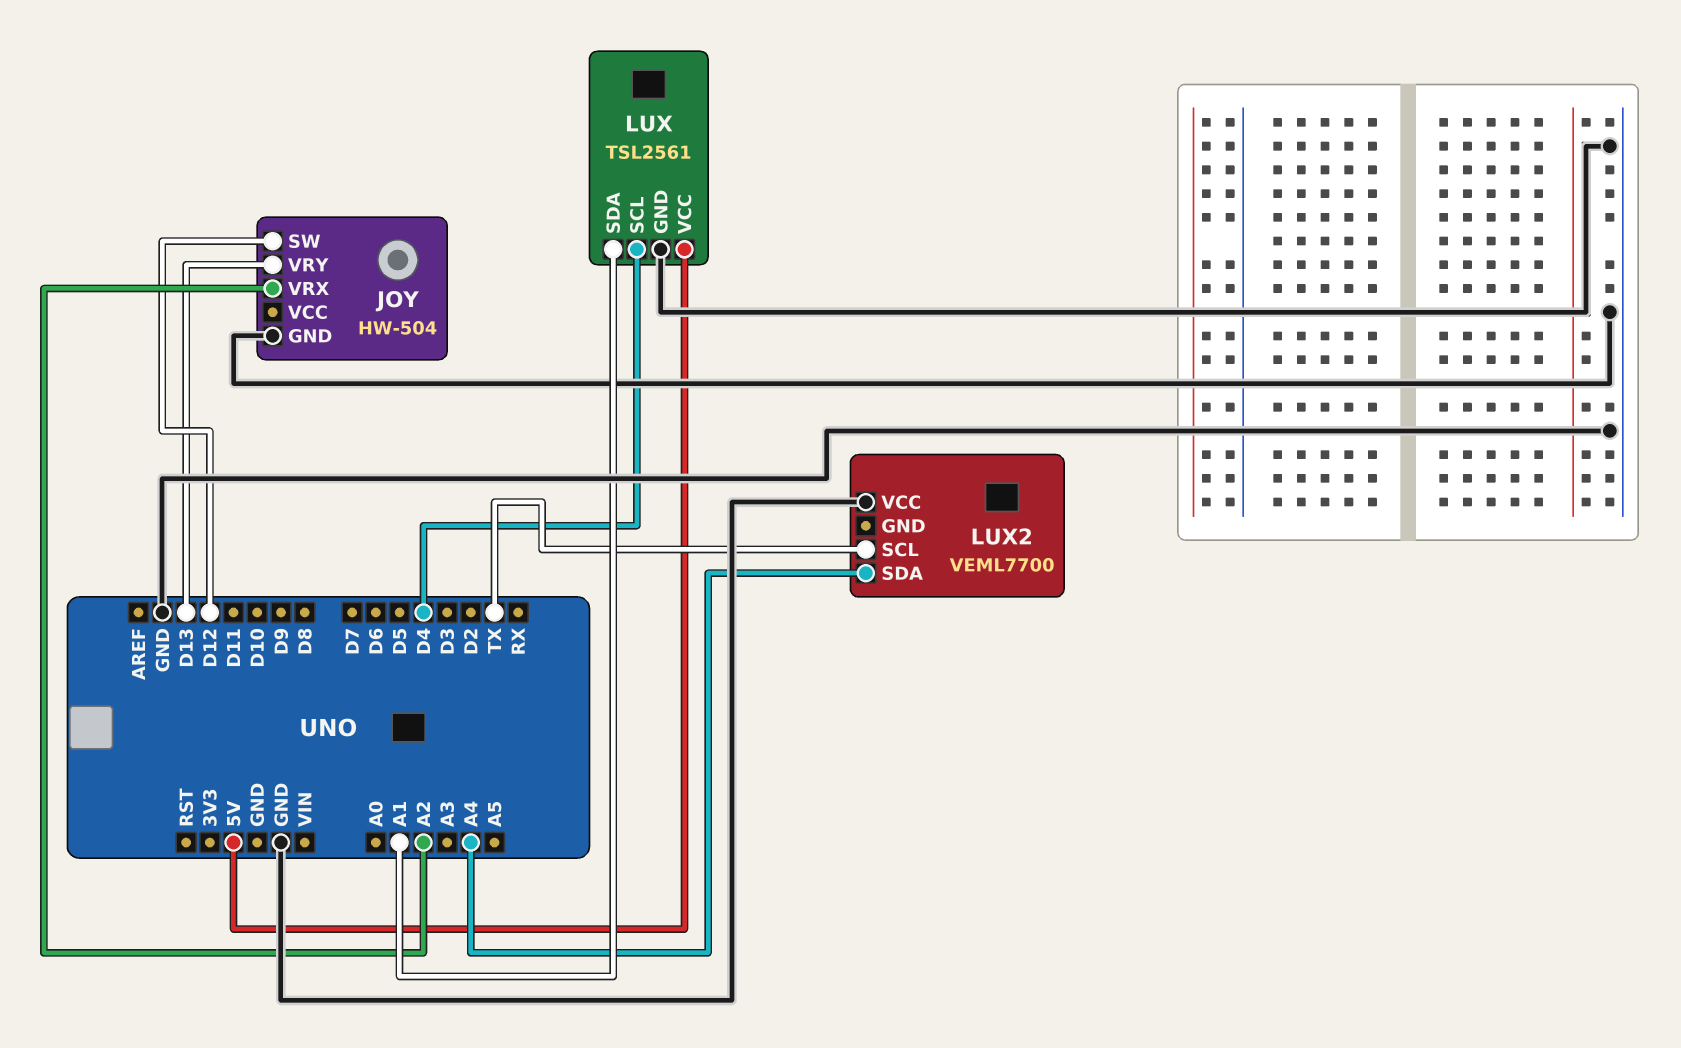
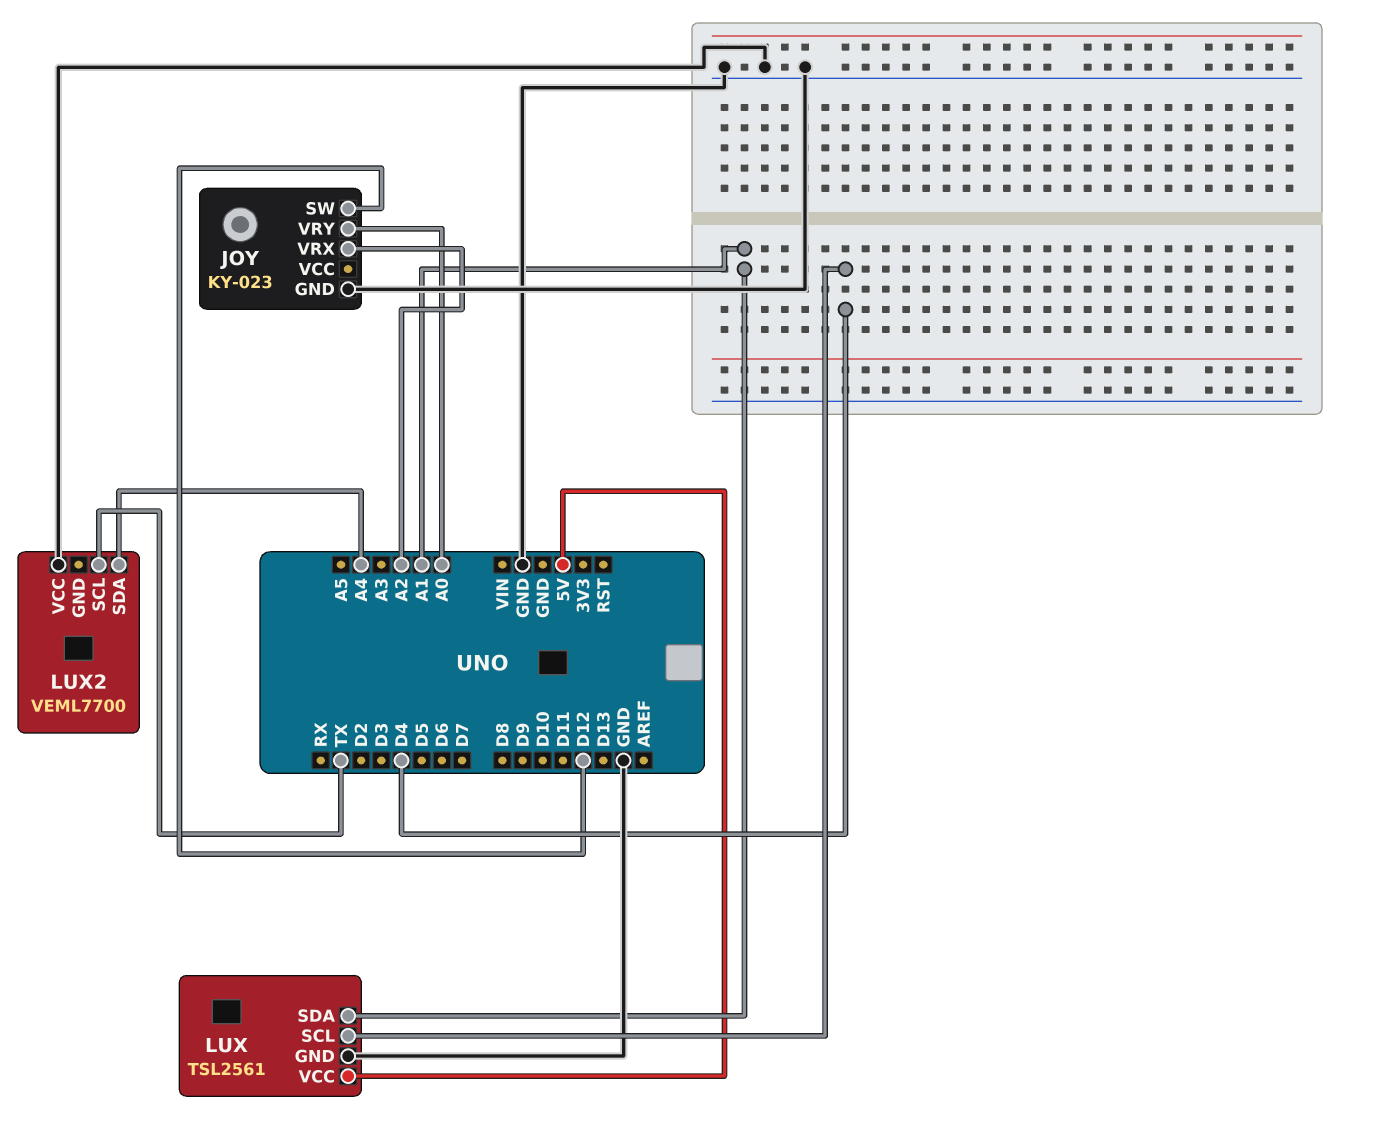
JOY: HW-504 -> KY-023
JOY pin VRY: D13 -> A0

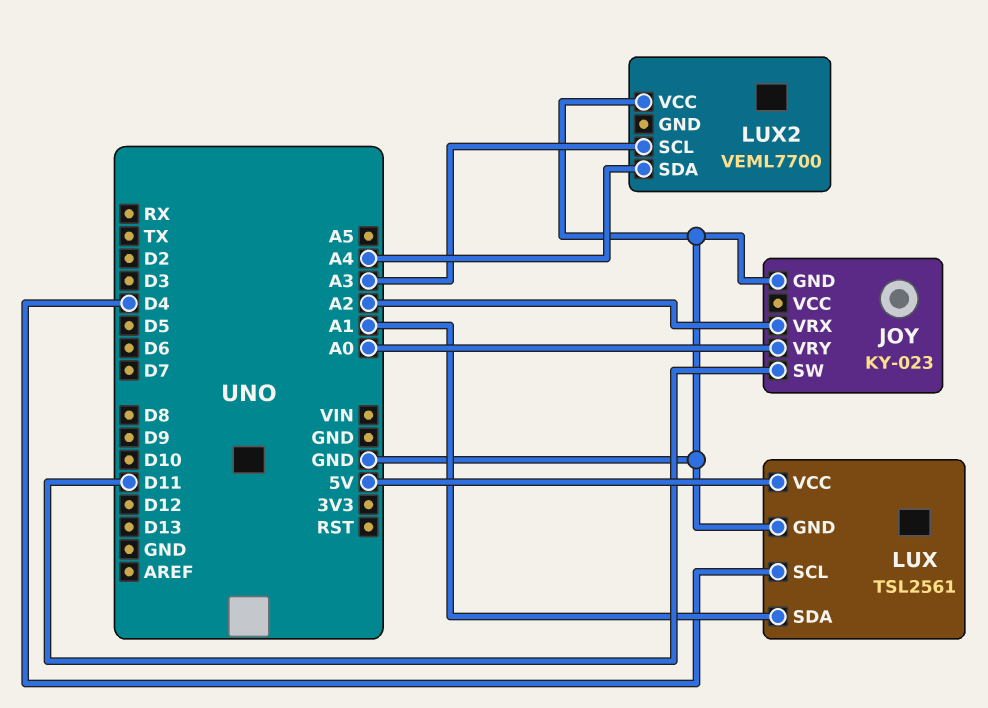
JOY pin SW: D12 -> D11
LUX2 pin SCL: TX -> A3

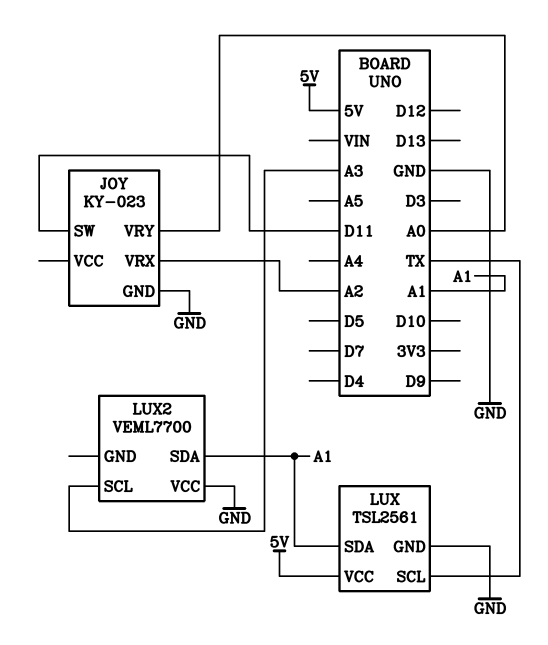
LUX pin SCL: D4 -> TX
LUX2 pin SDA: A4 -> A1

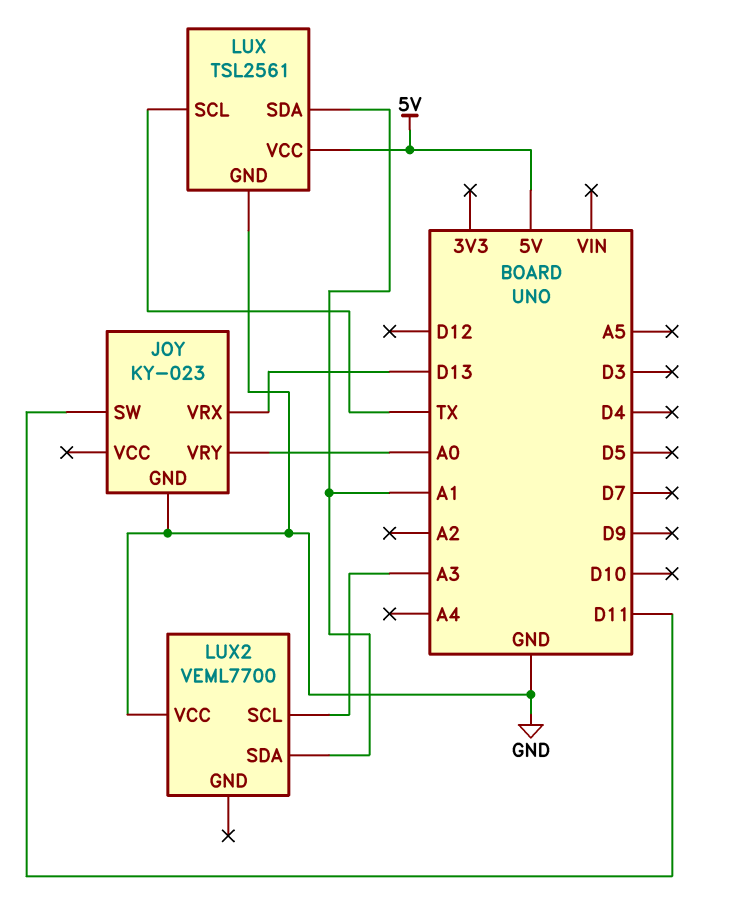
JOY pin VRX: A2 -> D13

